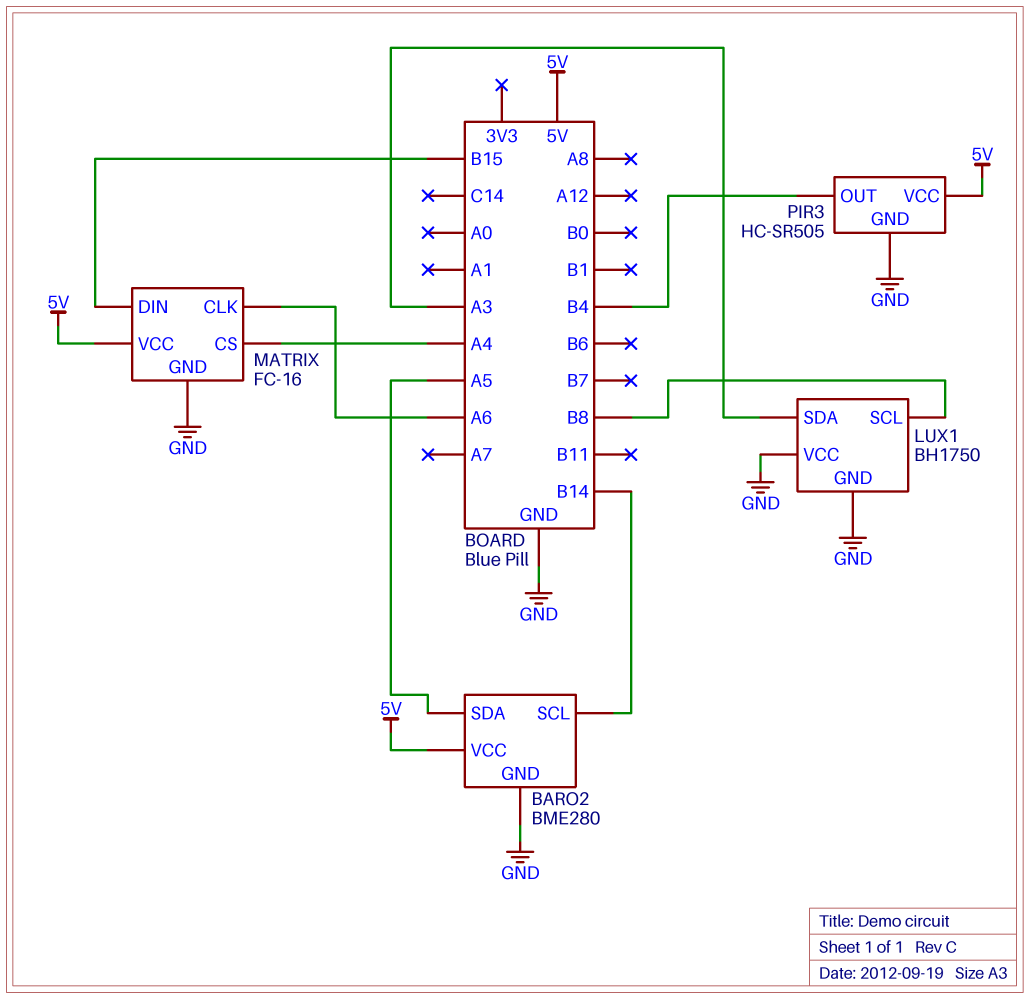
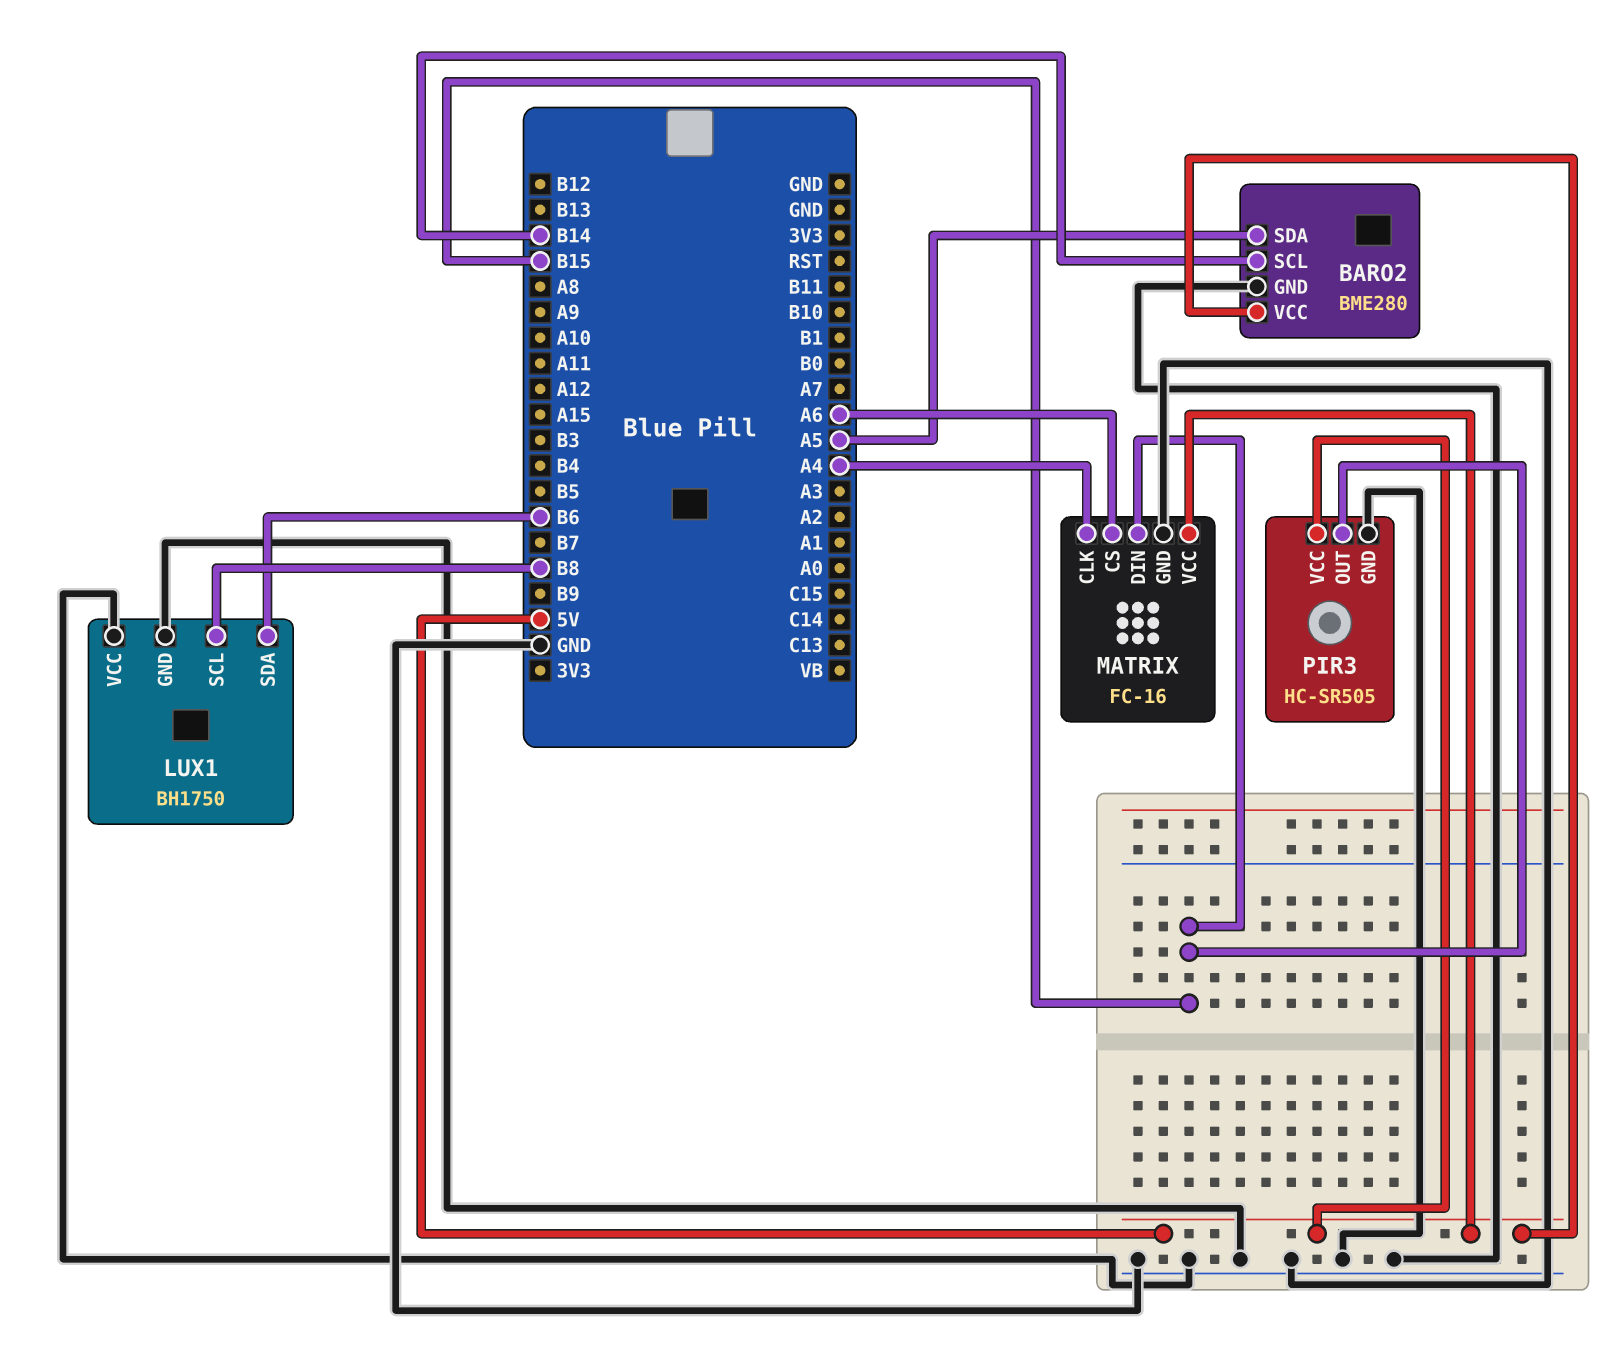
LUX1 pin SDA: A3 -> B6
MATRIX pin CLK: A6 -> A4
MATRIX pin CS: A4 -> A6
PIR3 pin OUT: B4 -> B15

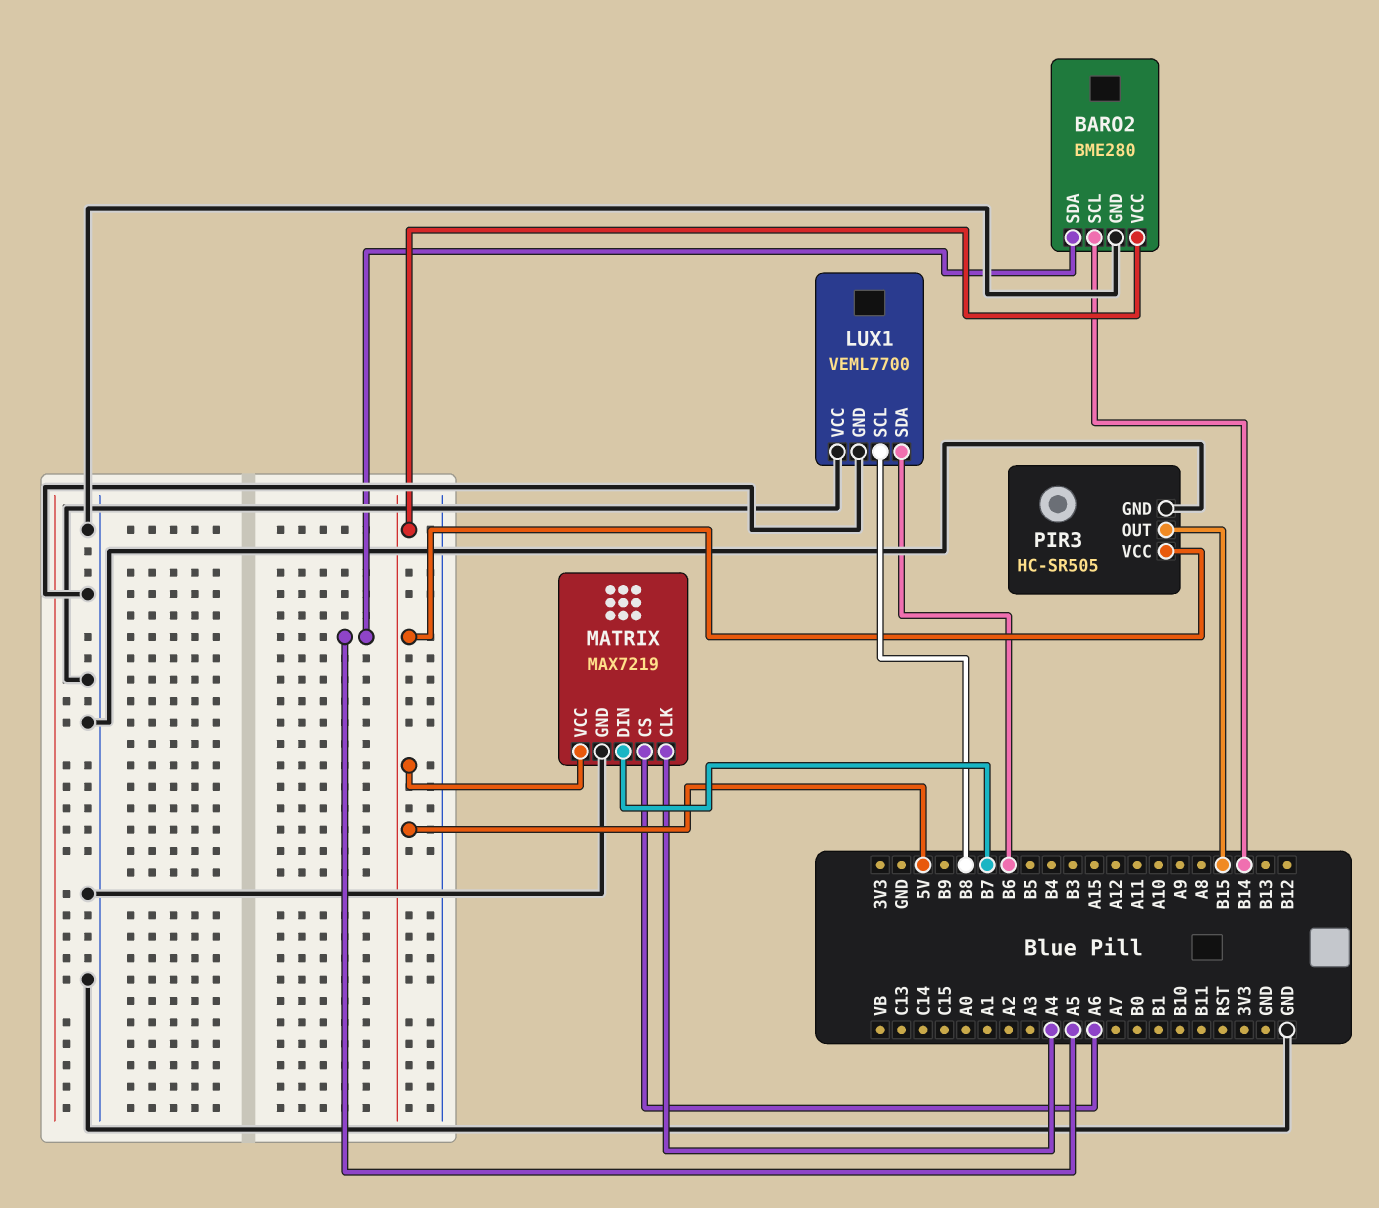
LUX1: BH1750 -> VEML7700
MATRIX: FC-16 -> MAX7219
MATRIX pin DIN: B15 -> B7

